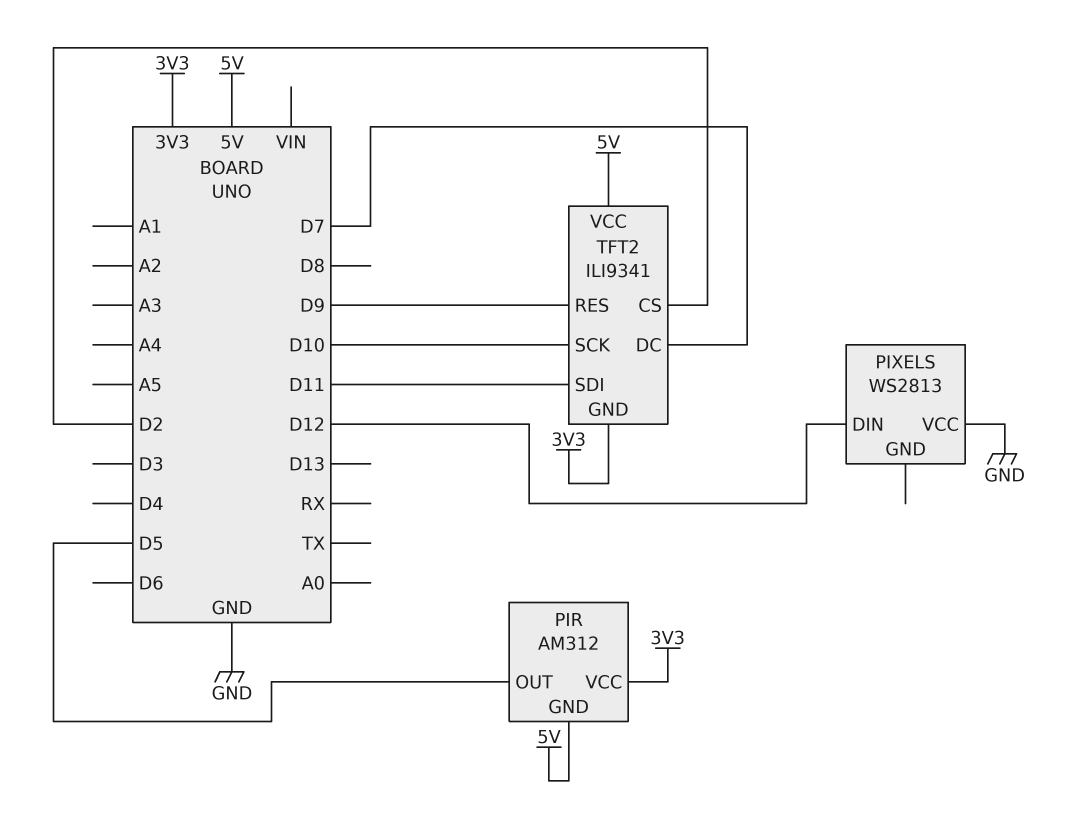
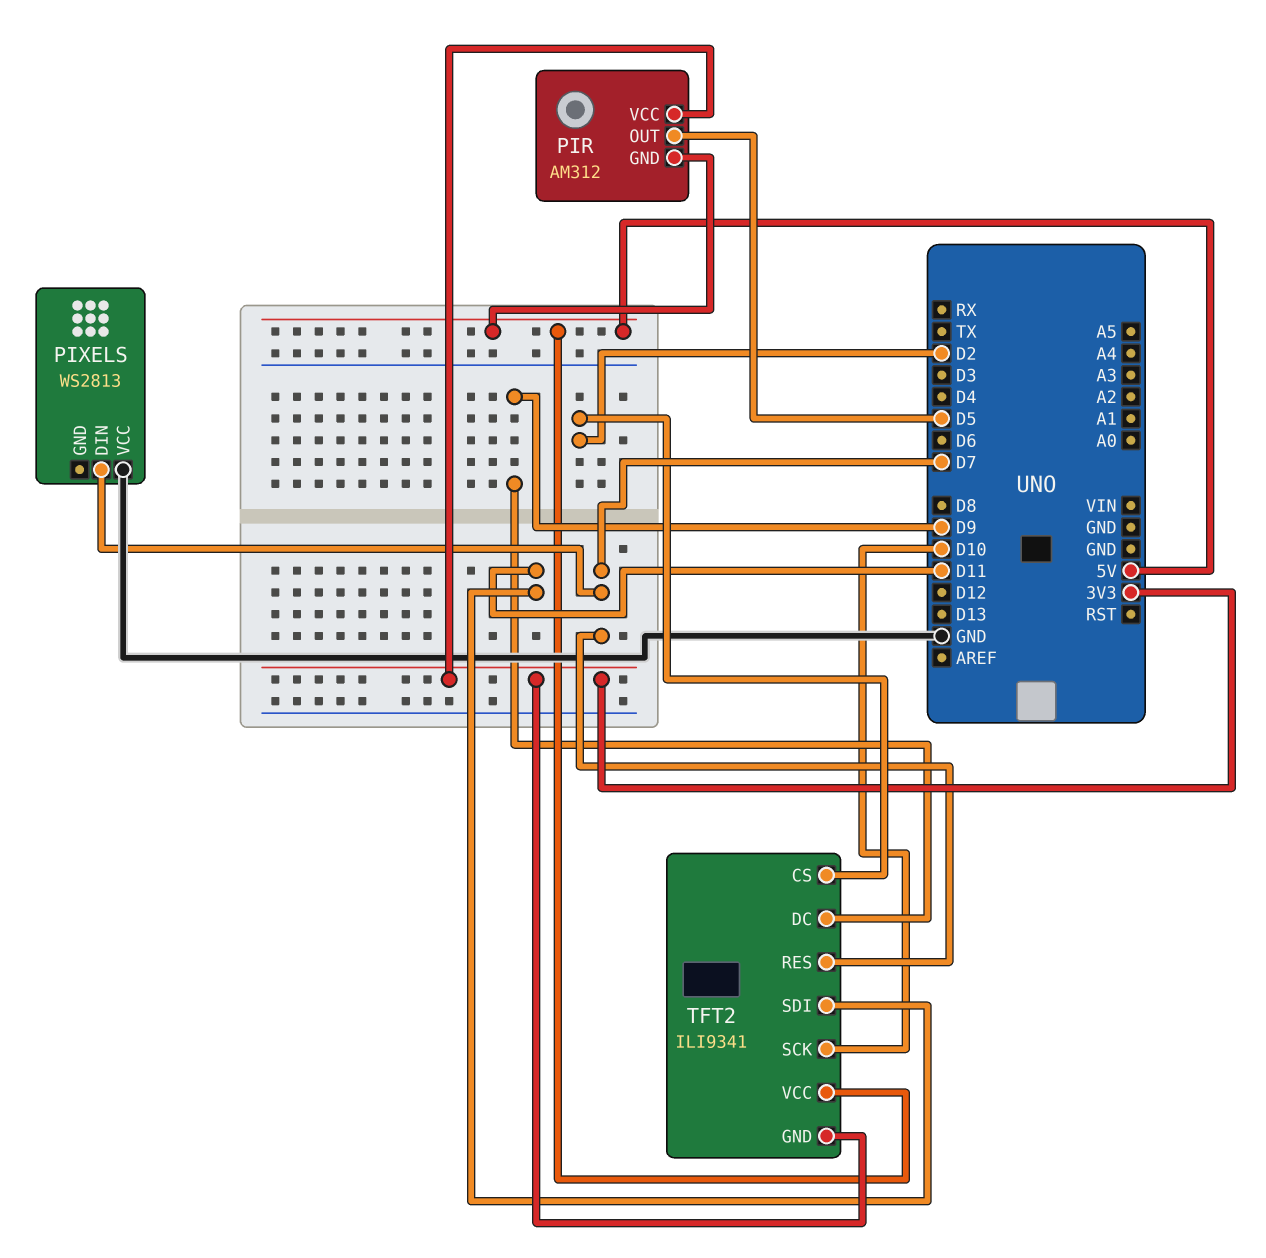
PIXELS pin DIN: D12 -> D7
TFT2 pin DC: D7 -> D9
TFT2 pin RES: D9 -> D7

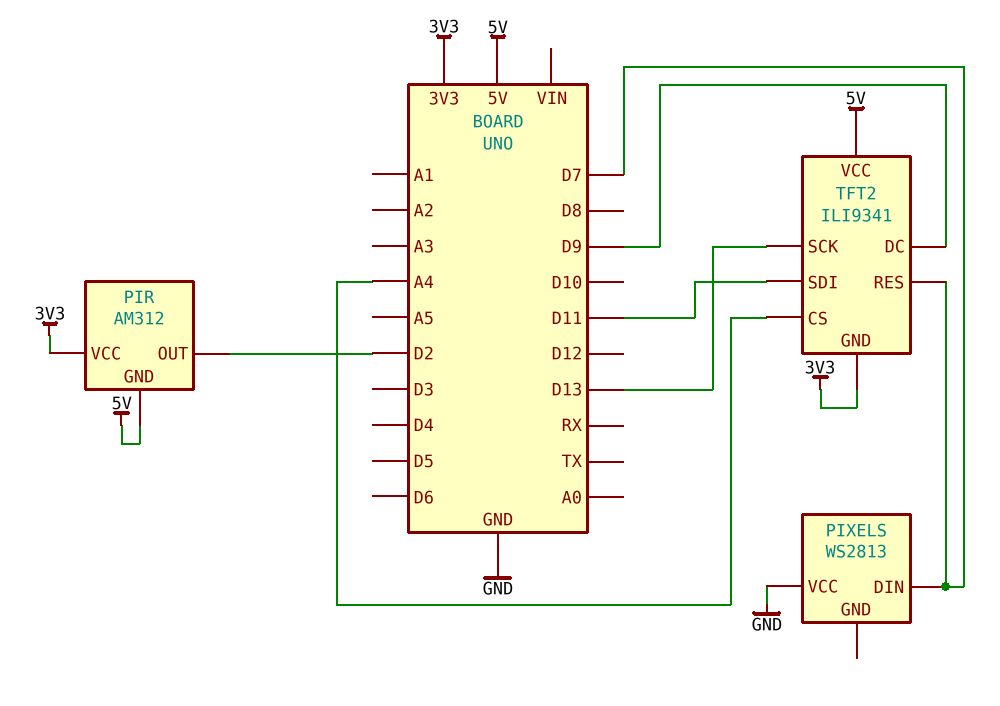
PIR pin OUT: D5 -> D2
TFT2 pin CS: D2 -> A4
TFT2 pin SCK: D10 -> D13

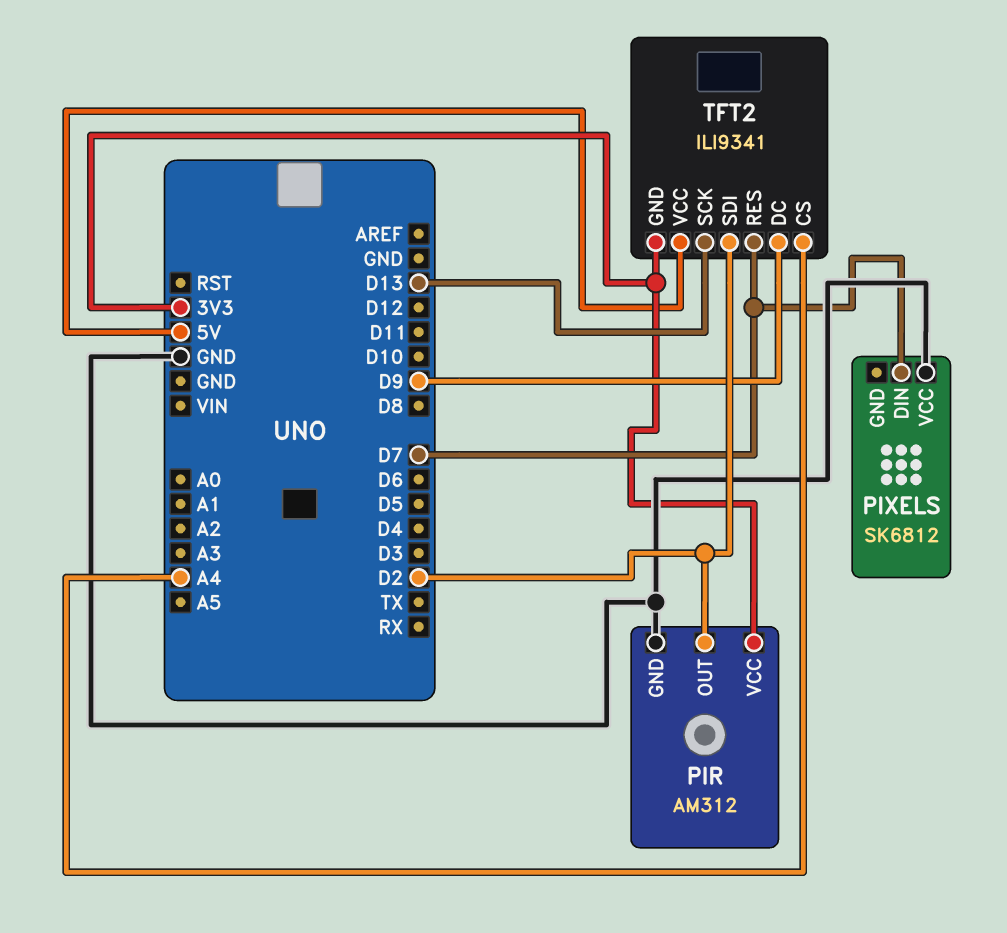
PIR pin GND: 5V -> GND
PIXELS: WS2813 -> SK6812
TFT2 pin SDI: D11 -> D2

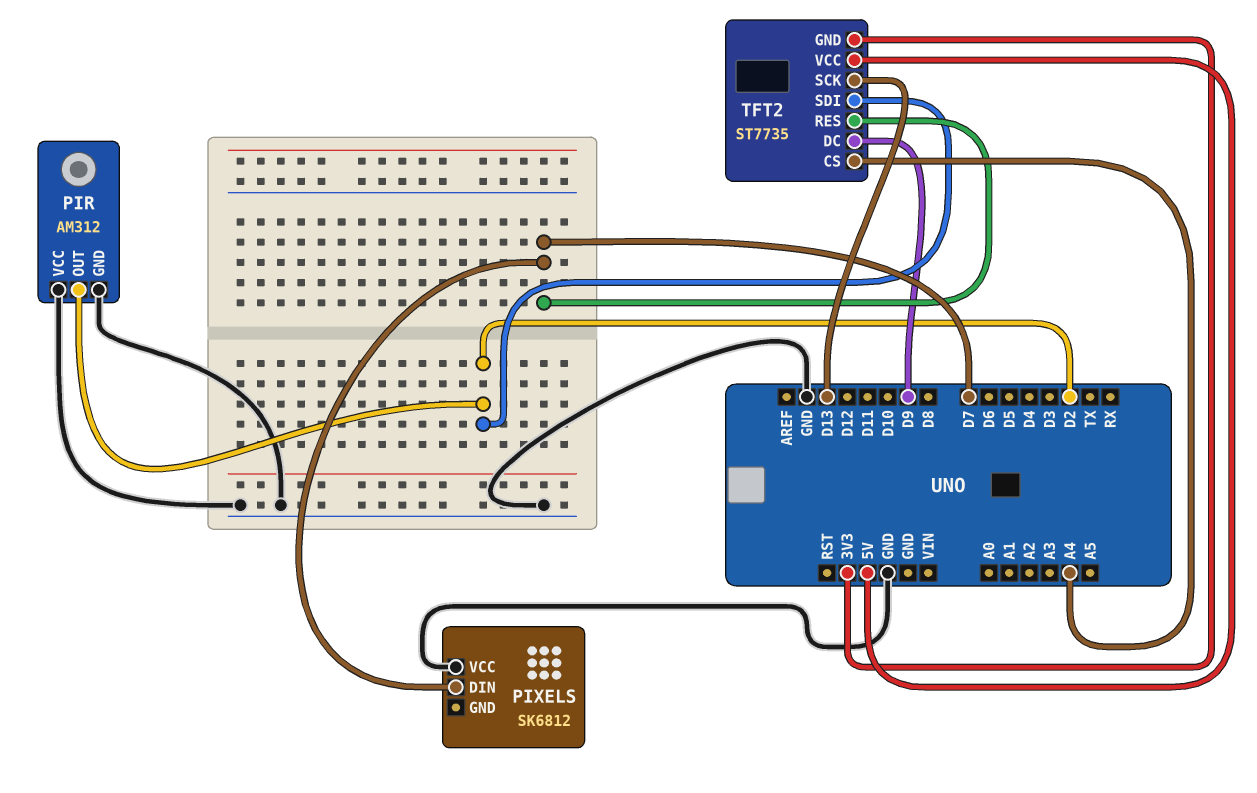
PIR pin VCC: 3V3 -> GND
TFT2: ILI9341 -> ST7735

